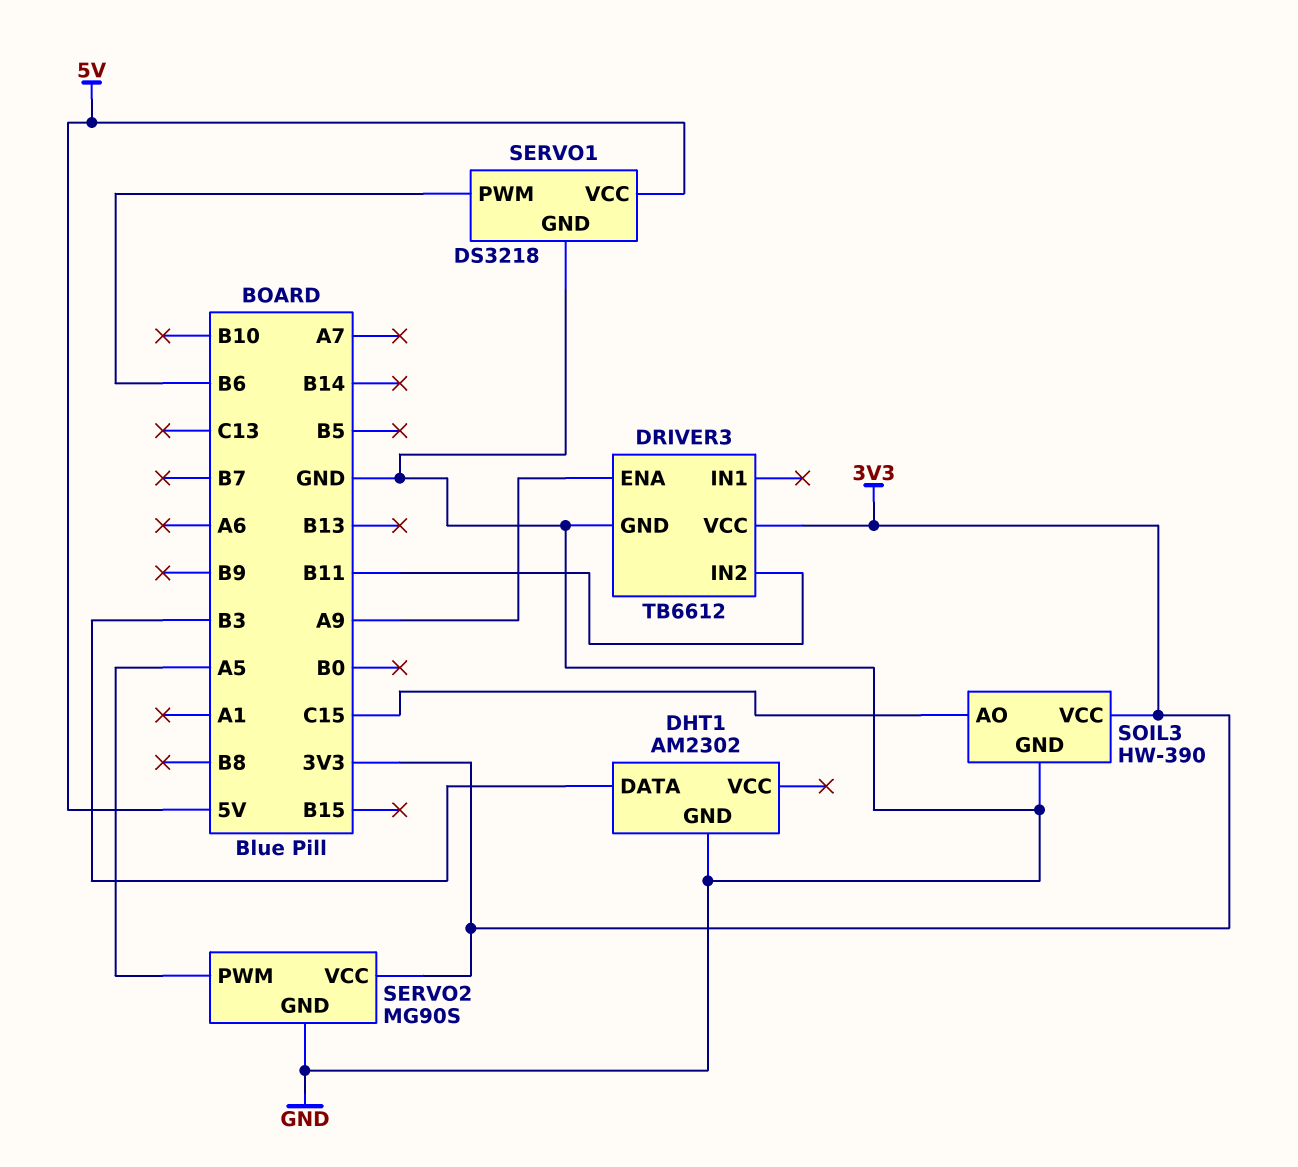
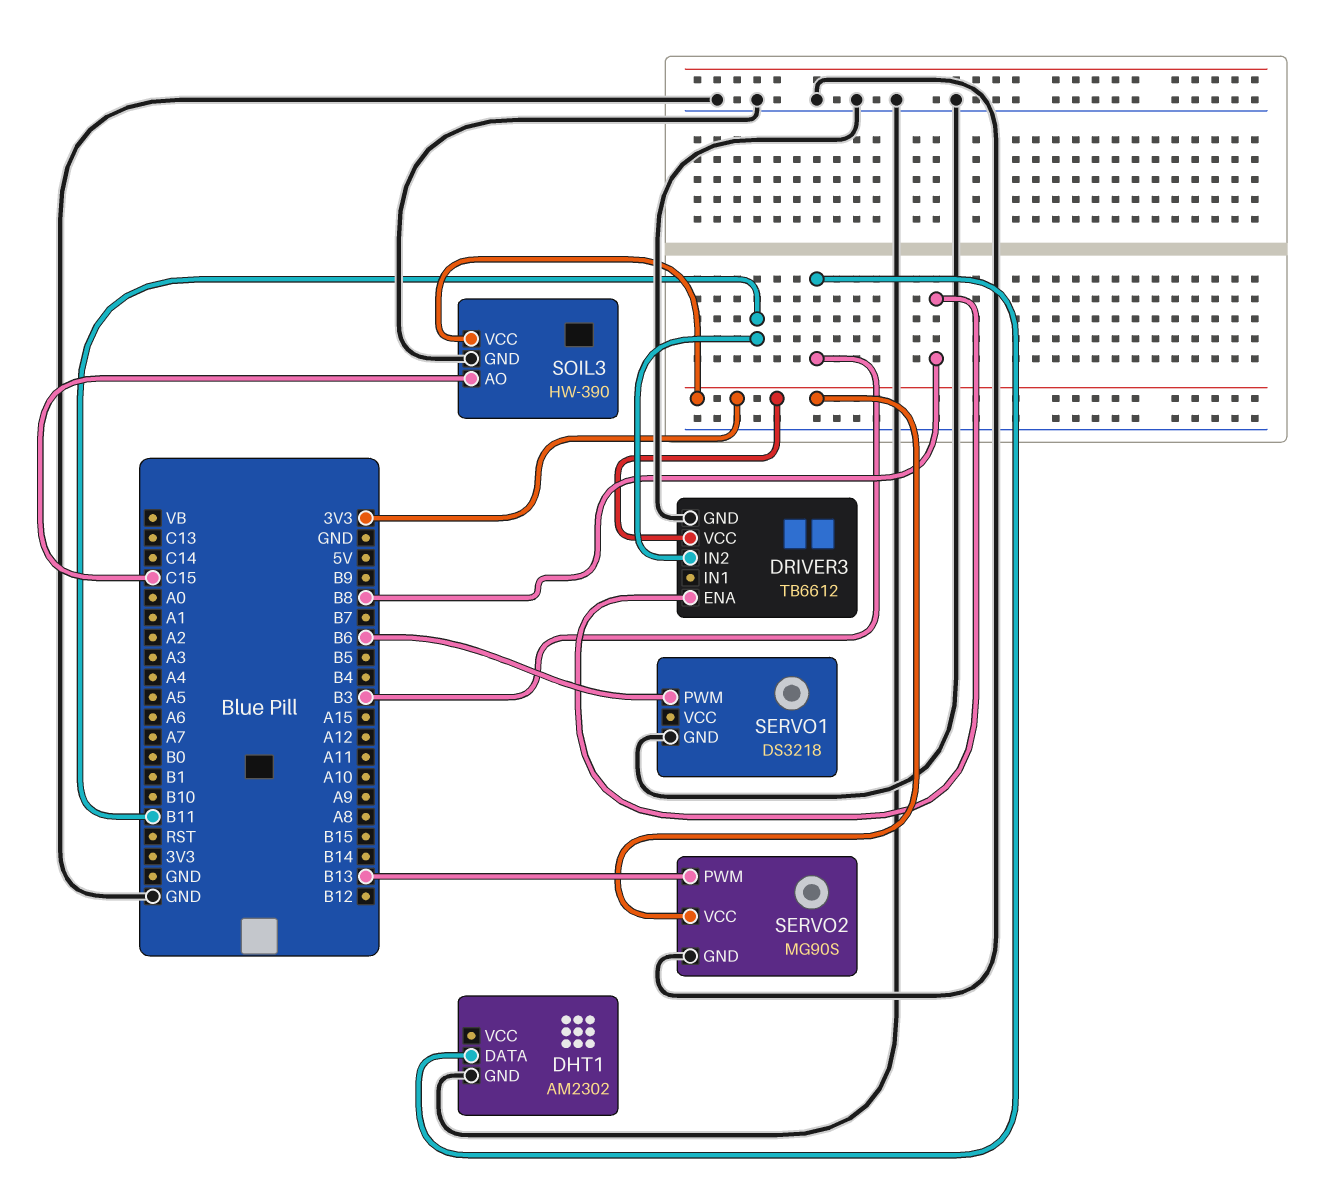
DRIVER3 pin ENA: A9 -> B8
SERVO1 pin VCC: 5V -> none
SERVO2 pin PWM: A5 -> B13

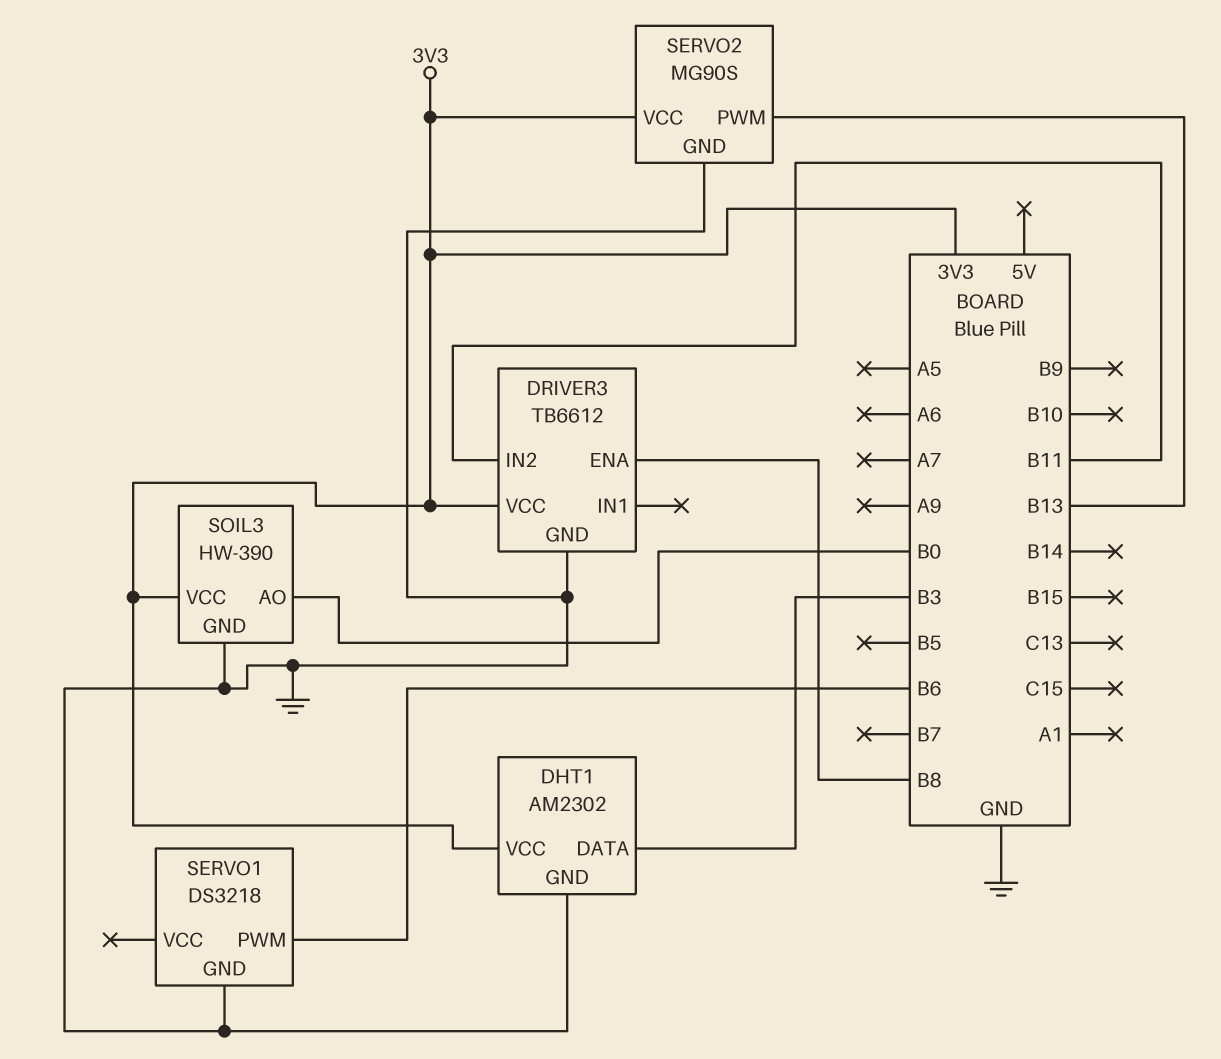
DHT1 pin VCC: none -> 3V3
SOIL3 pin AO: C15 -> B0

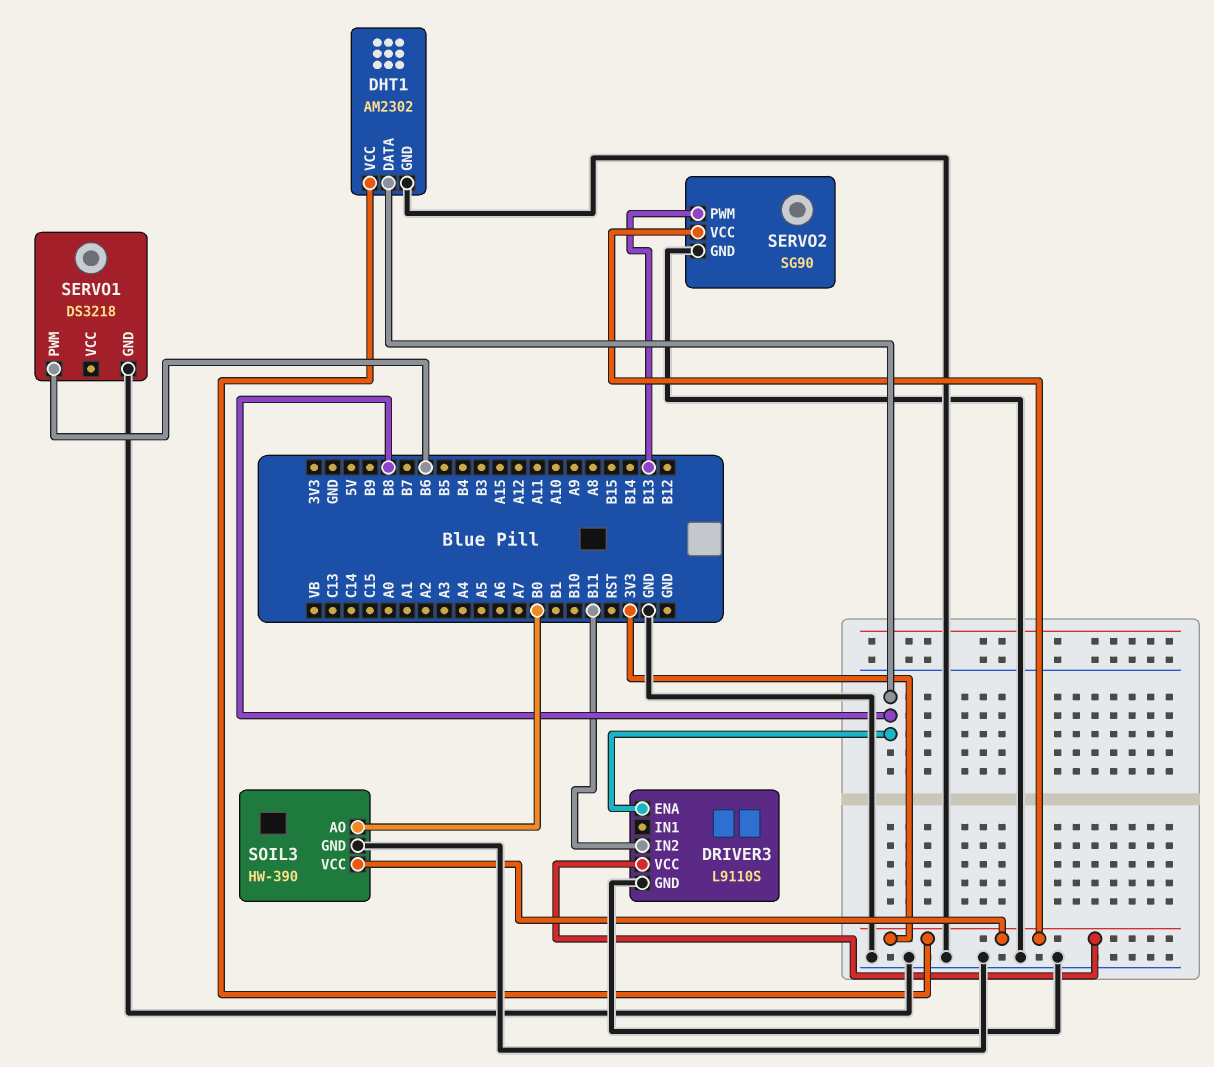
DHT1 pin DATA: B3 -> B8
DRIVER3: TB6612 -> L9110S
SERVO2: MG90S -> SG90

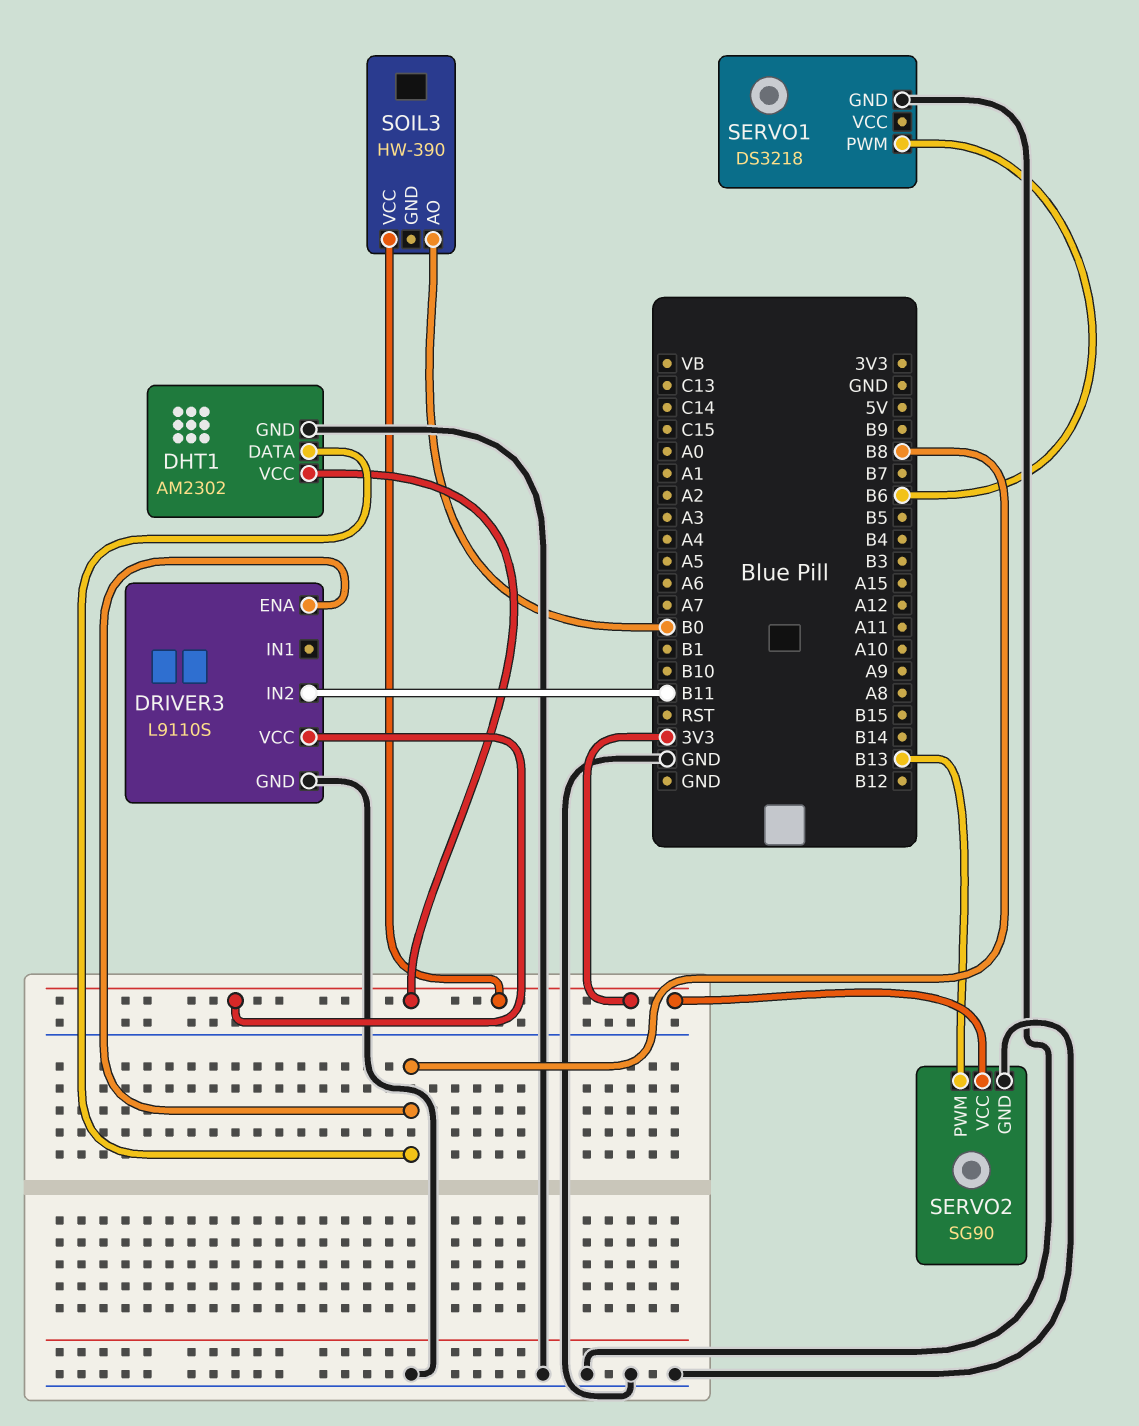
SOIL3 pin GND: GND -> none

